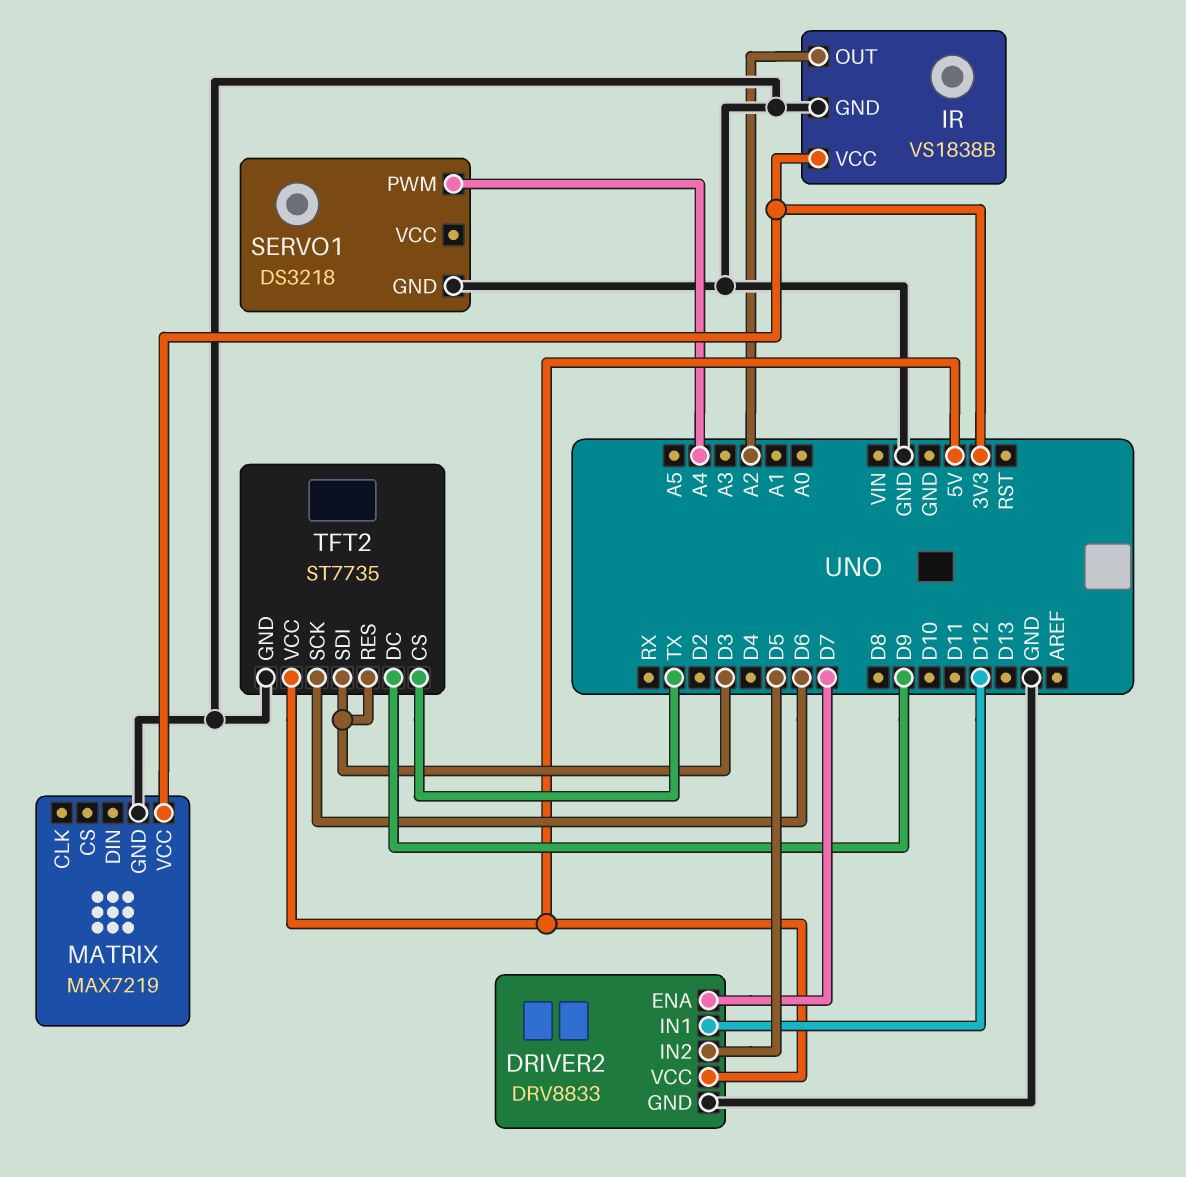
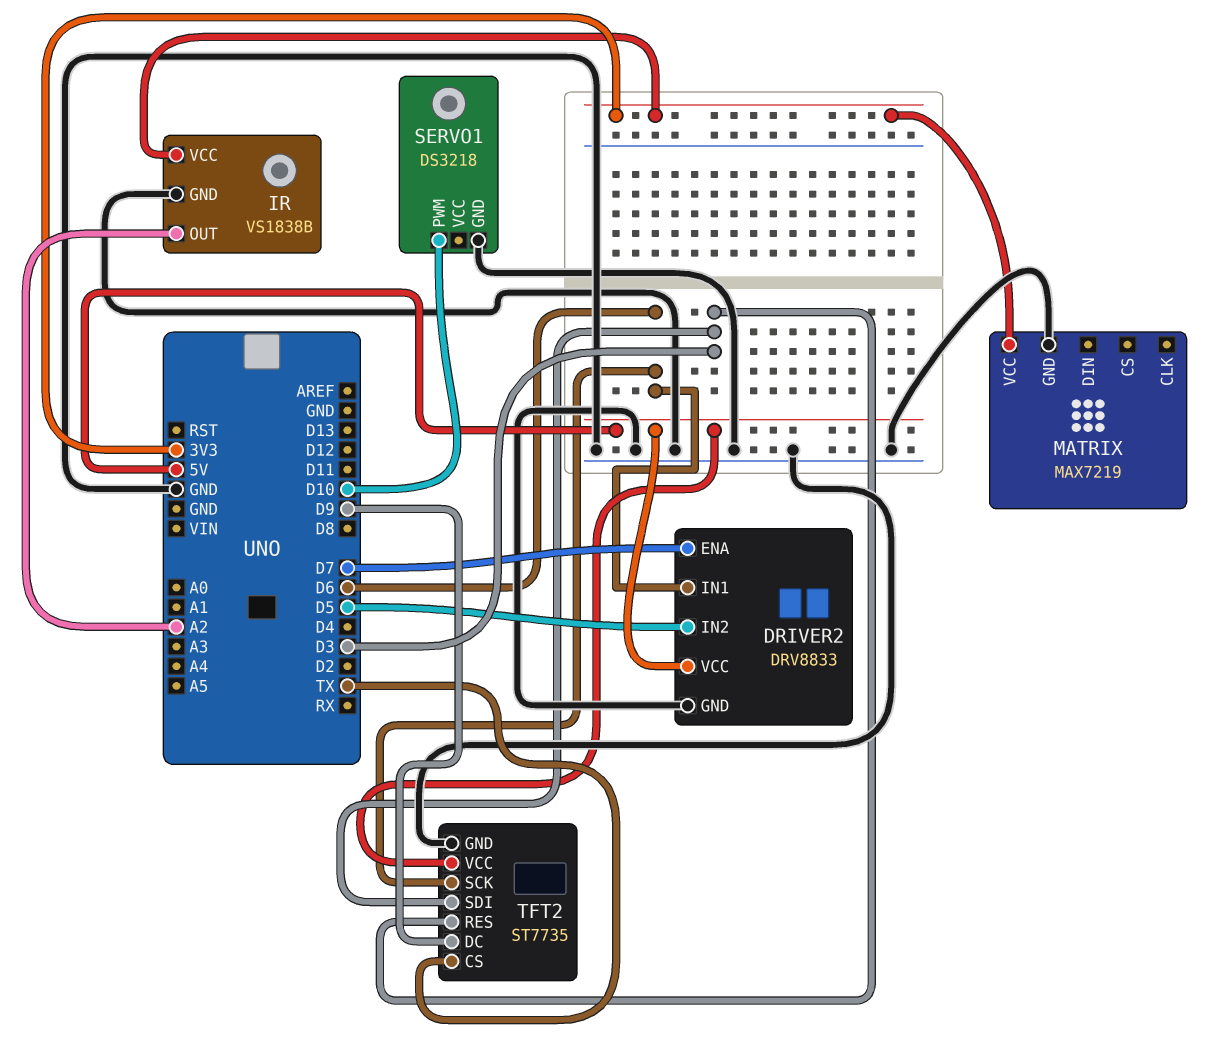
DRIVER2 pin IN1: D12 -> D6
SERVO1 pin PWM: A4 -> D10

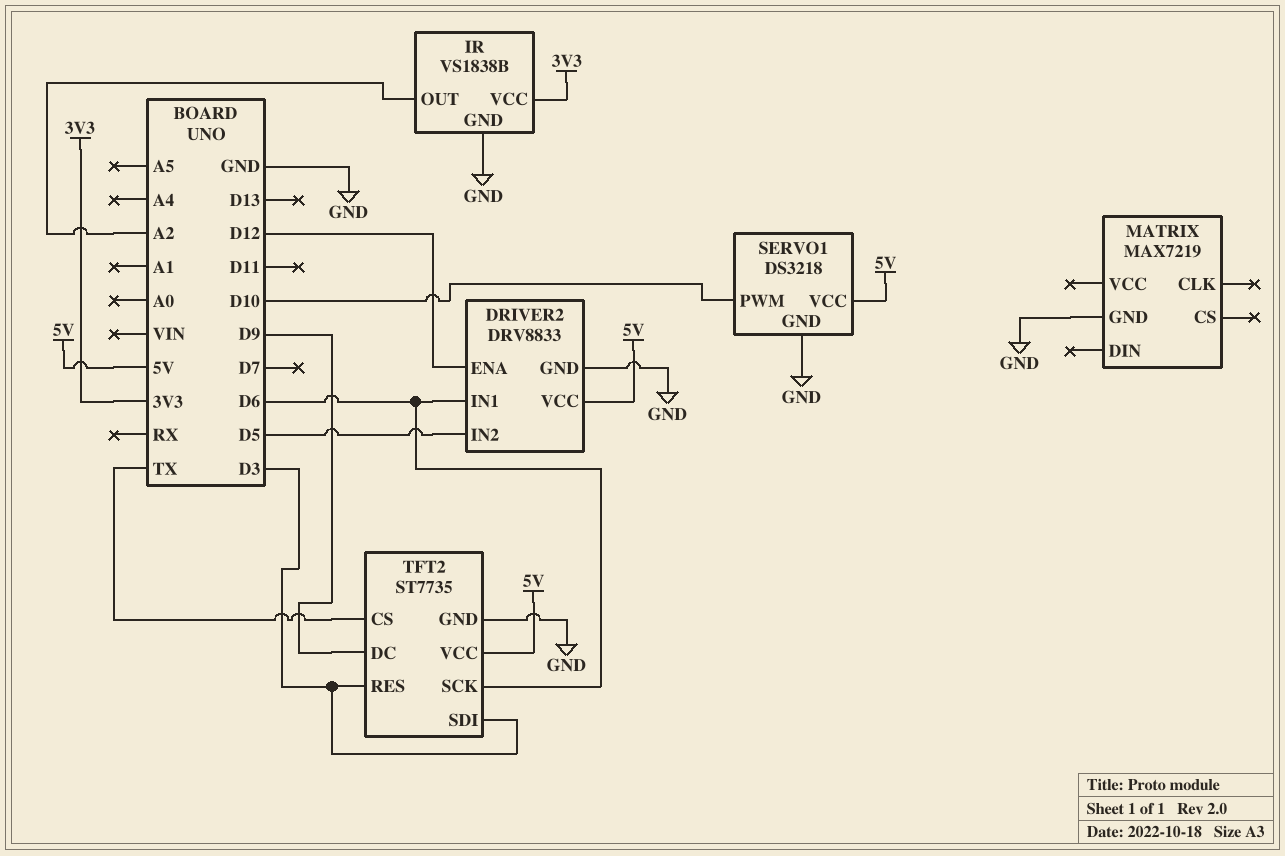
DRIVER2 pin ENA: D7 -> D12
MATRIX pin VCC: 3V3 -> none
SERVO1 pin VCC: none -> 5V

